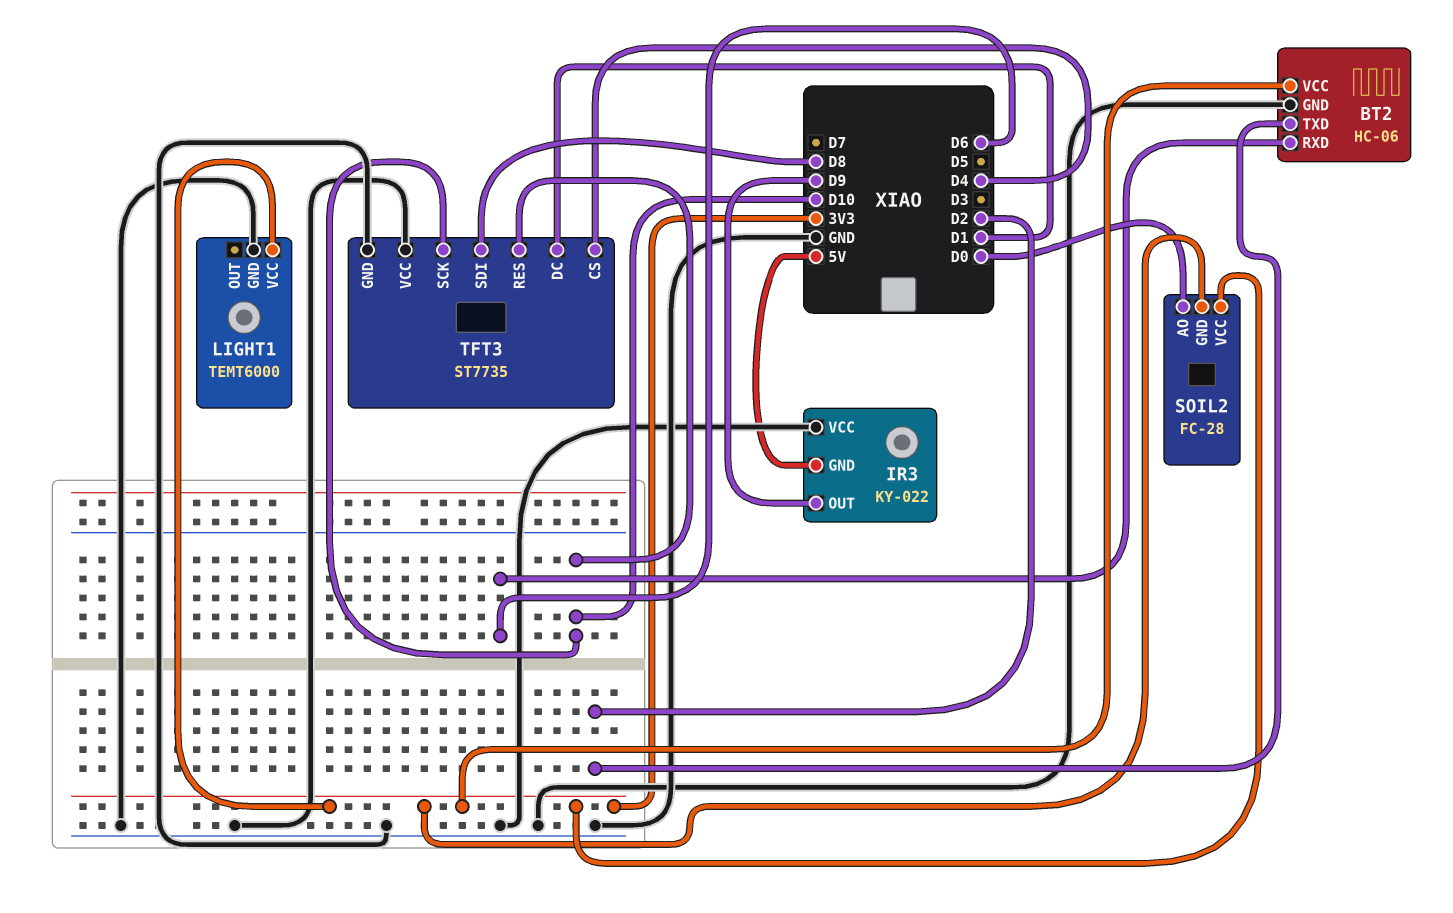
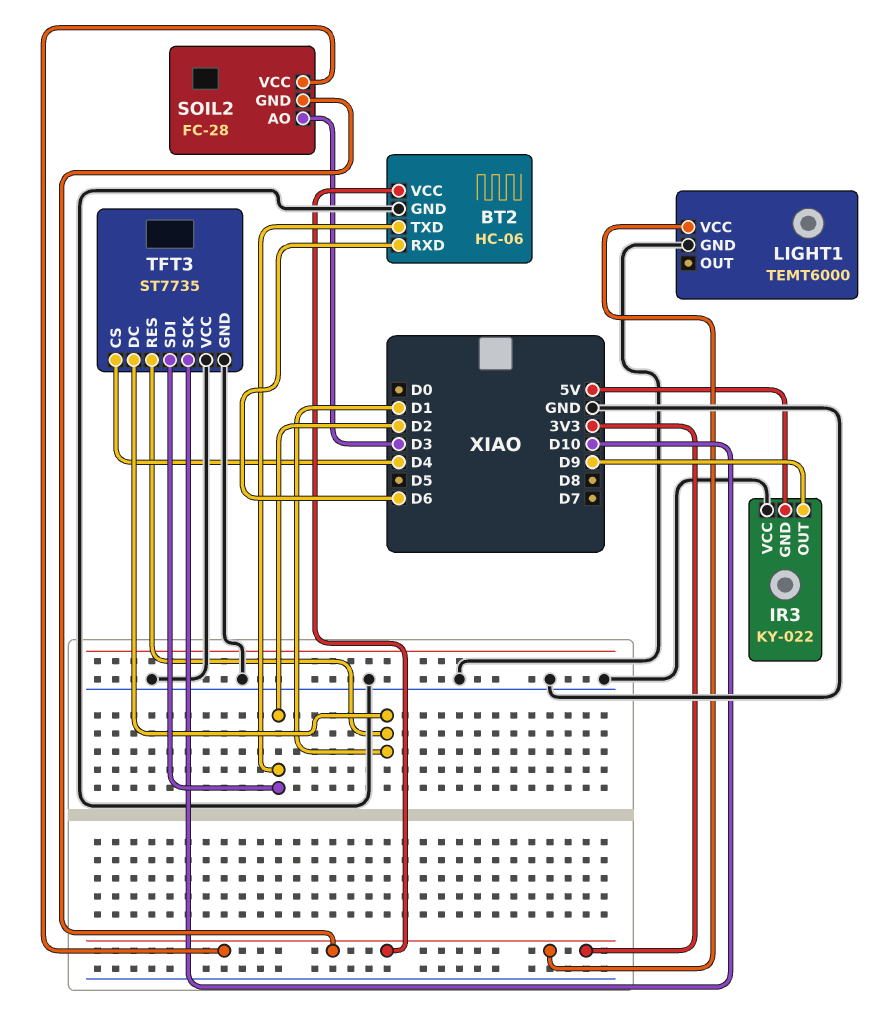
SOIL2 pin AO: D0 -> D3
TFT3 pin RES: D10 -> D1
TFT3 pin SDI: D8 -> D2

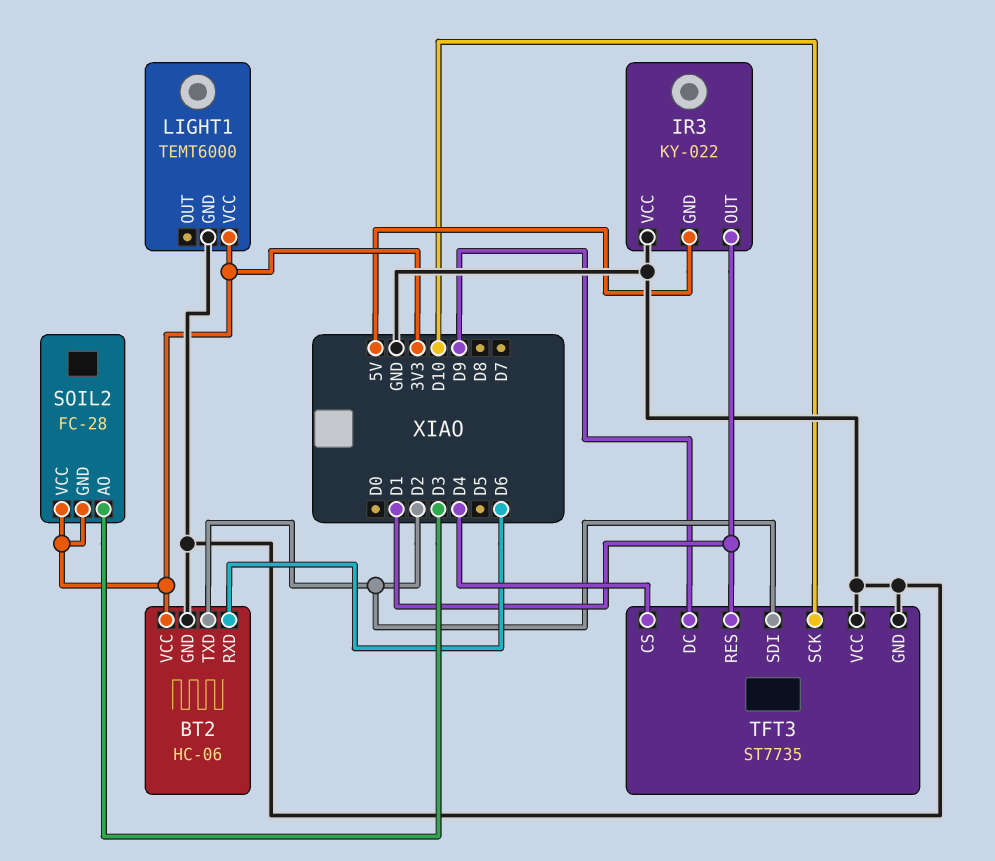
IR3 pin OUT: D9 -> D1
TFT3 pin DC: D1 -> D9

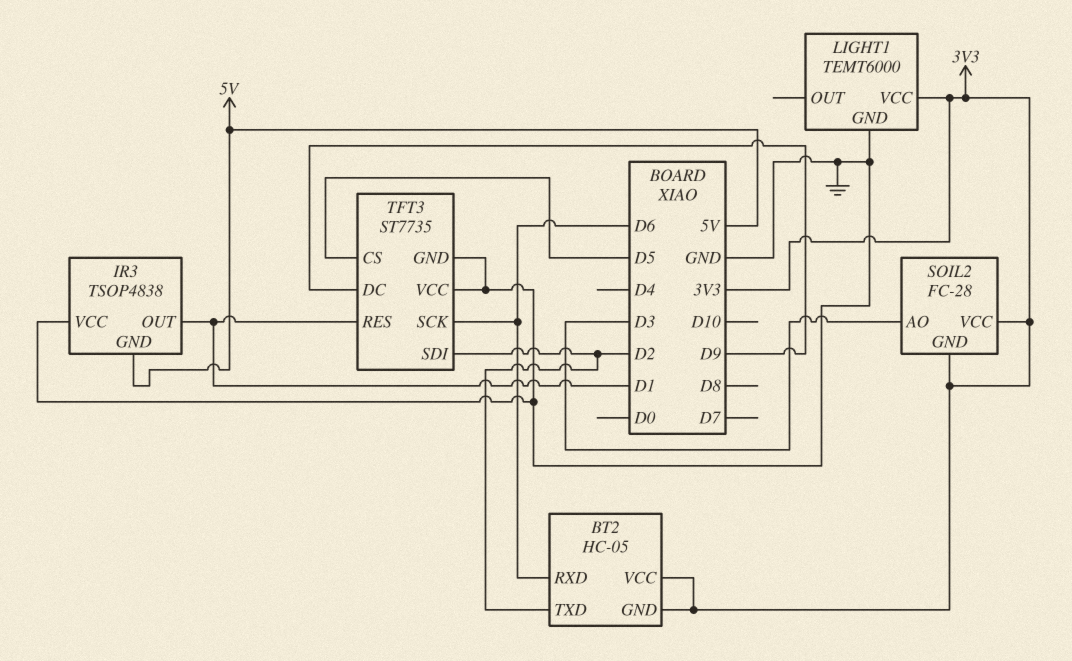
BT2: HC-06 -> HC-05
BT2 pin GND: GND -> 3V3
IR3: KY-022 -> TSOP4838
TFT3 pin CS: D4 -> D5
TFT3 pin SCK: D10 -> D6

